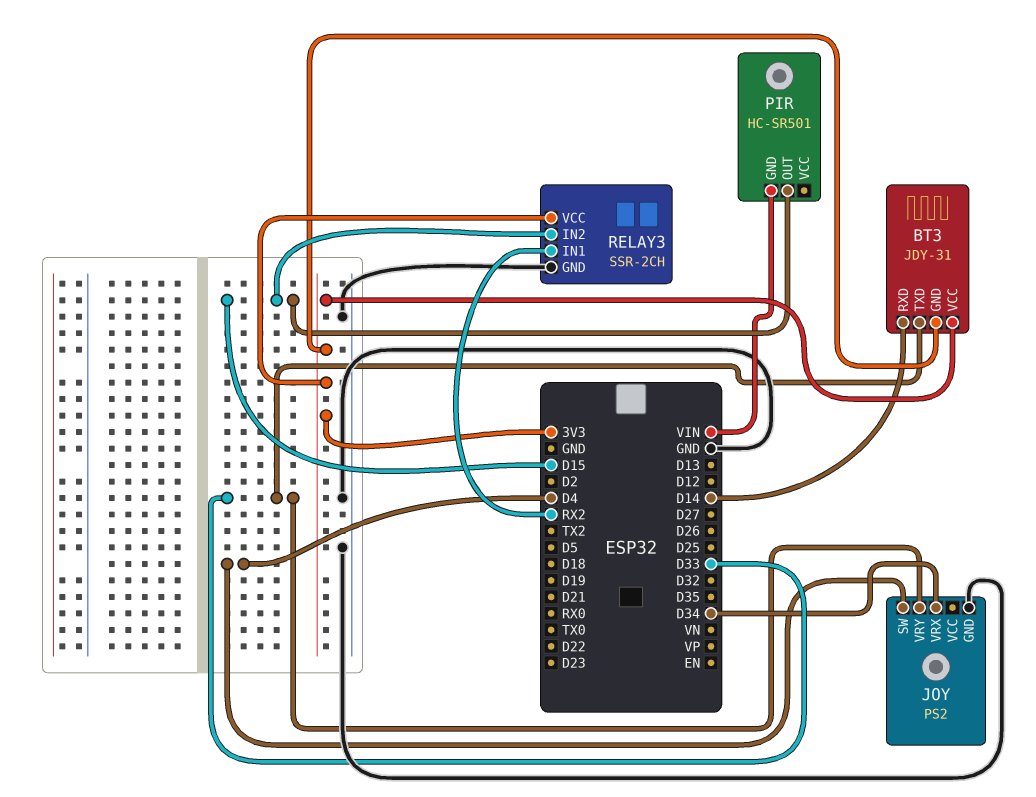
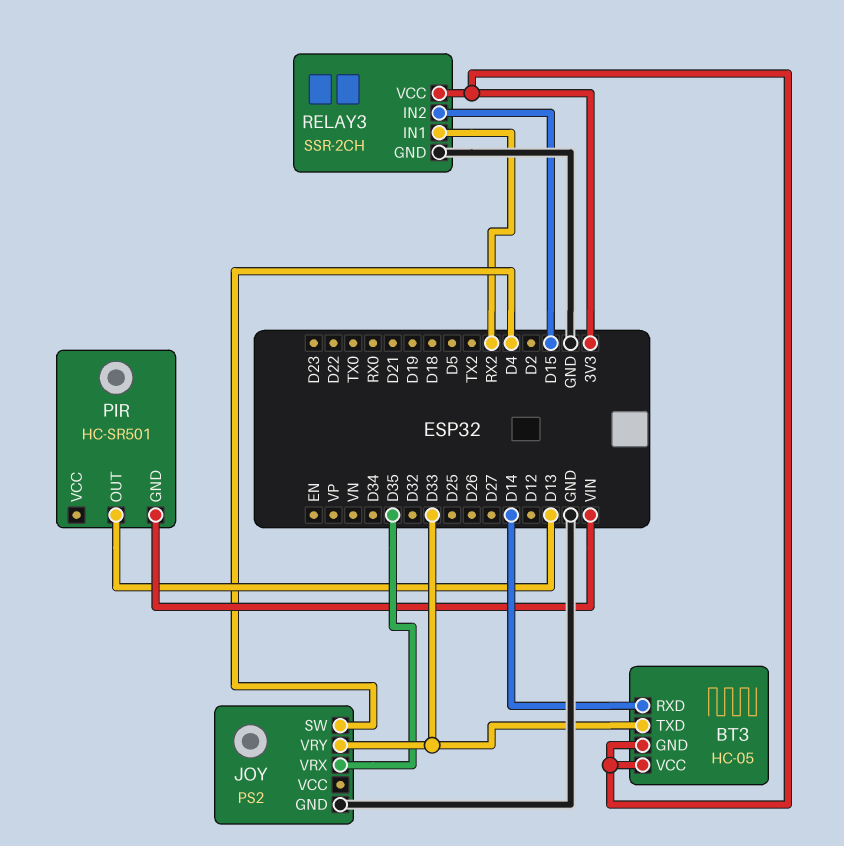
BT3: JDY-31 -> HC-05
JOY pin VRX: D34 -> D35
PIR pin OUT: D15 -> D13

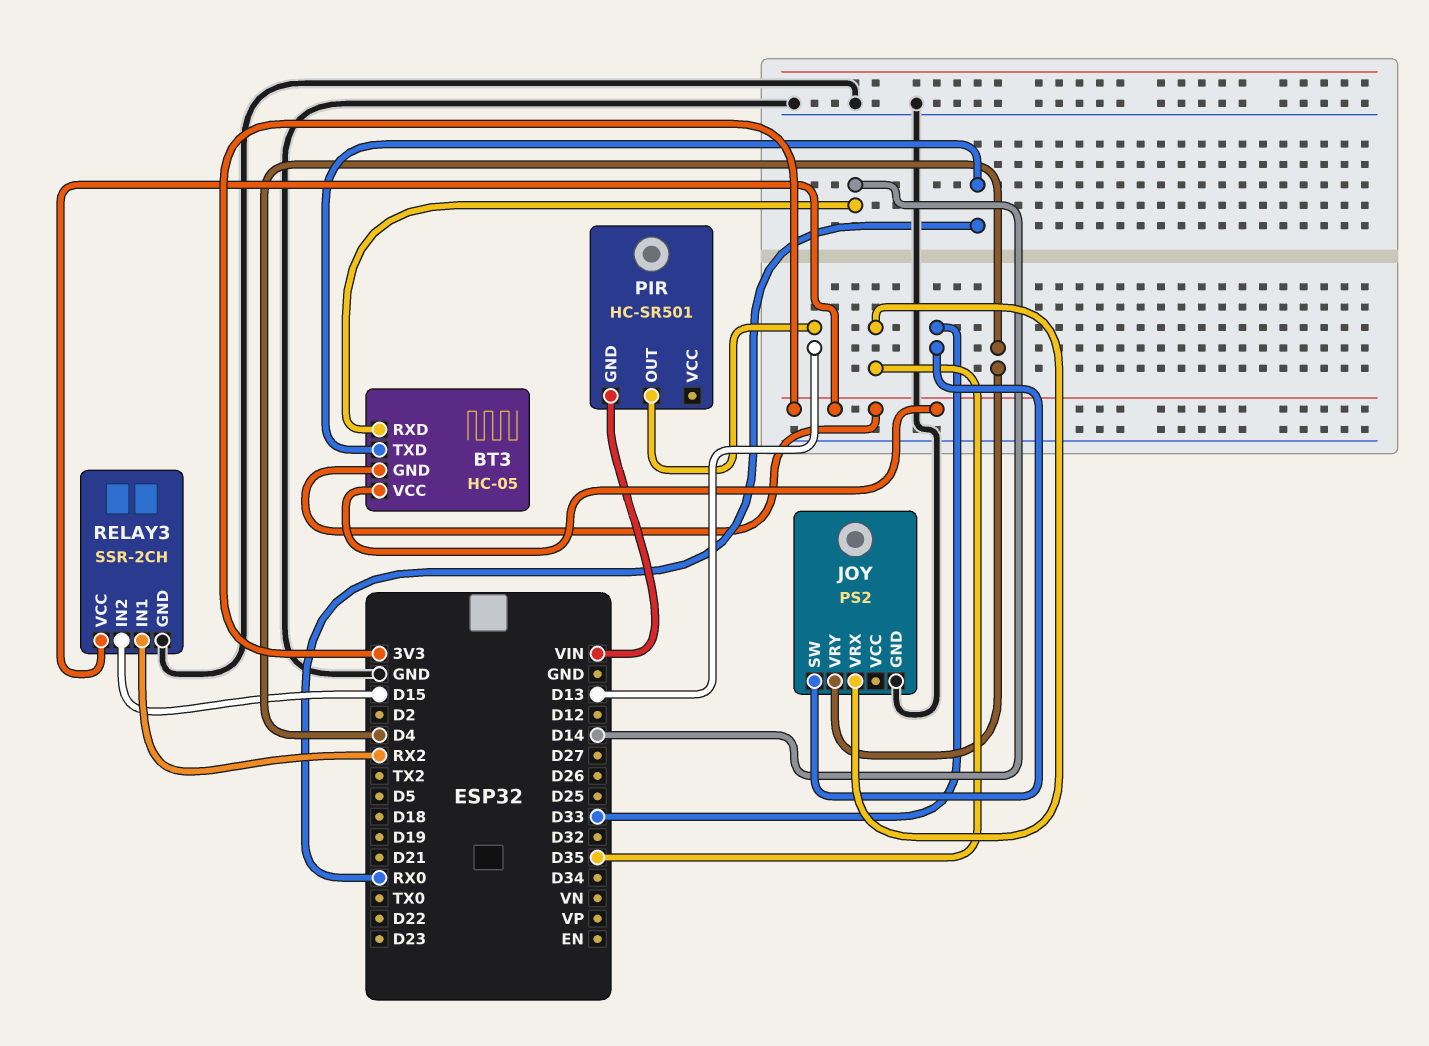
BT3 pin TXD: D33 -> RX0
JOY pin SW: D4 -> D33
JOY pin VRY: D33 -> D4

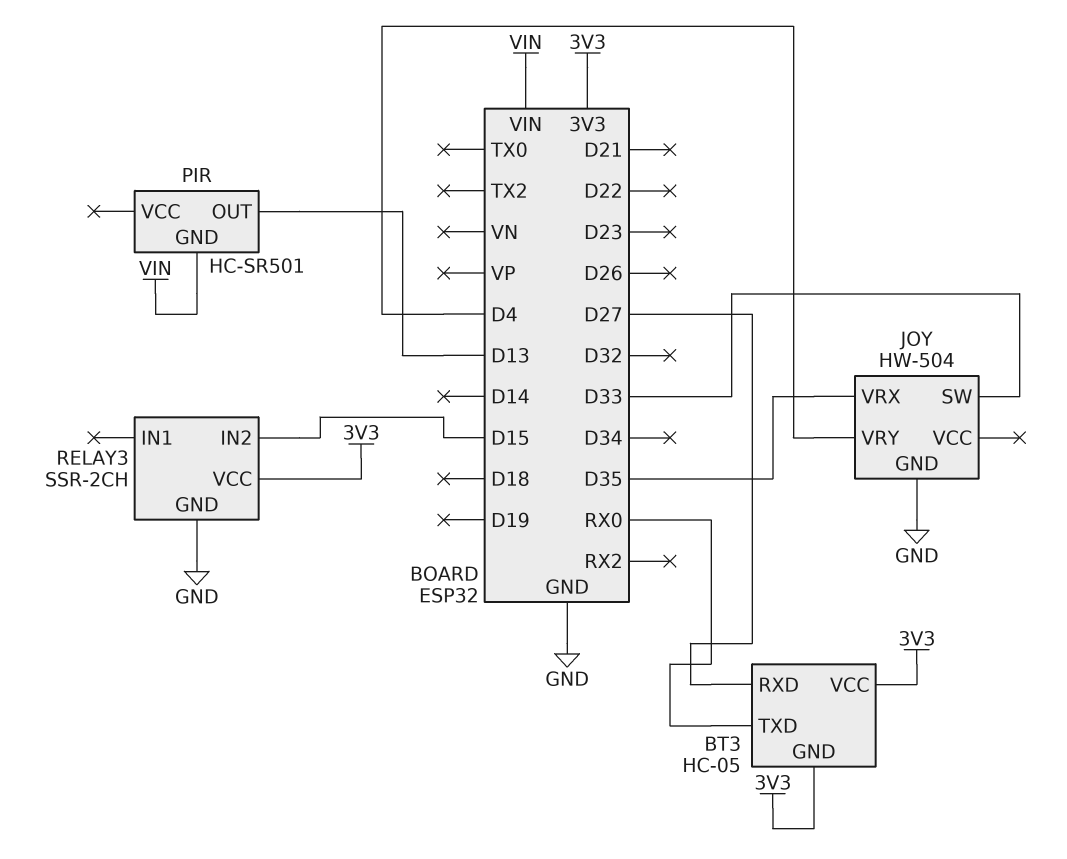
BT3 pin RXD: D14 -> D27
JOY: PS2 -> HW-504
RELAY3 pin IN1: RX2 -> none

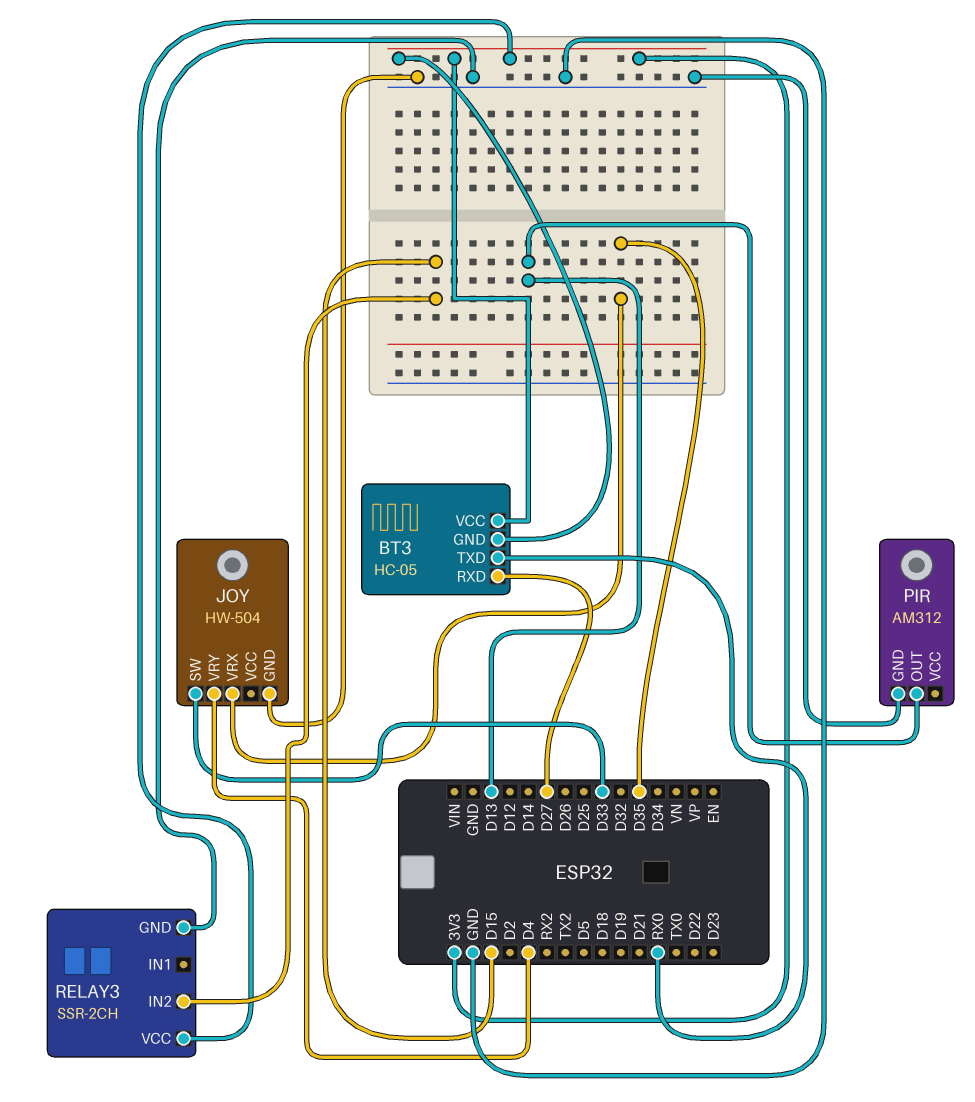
PIR: HC-SR501 -> AM312
PIR pin GND: VIN -> GND

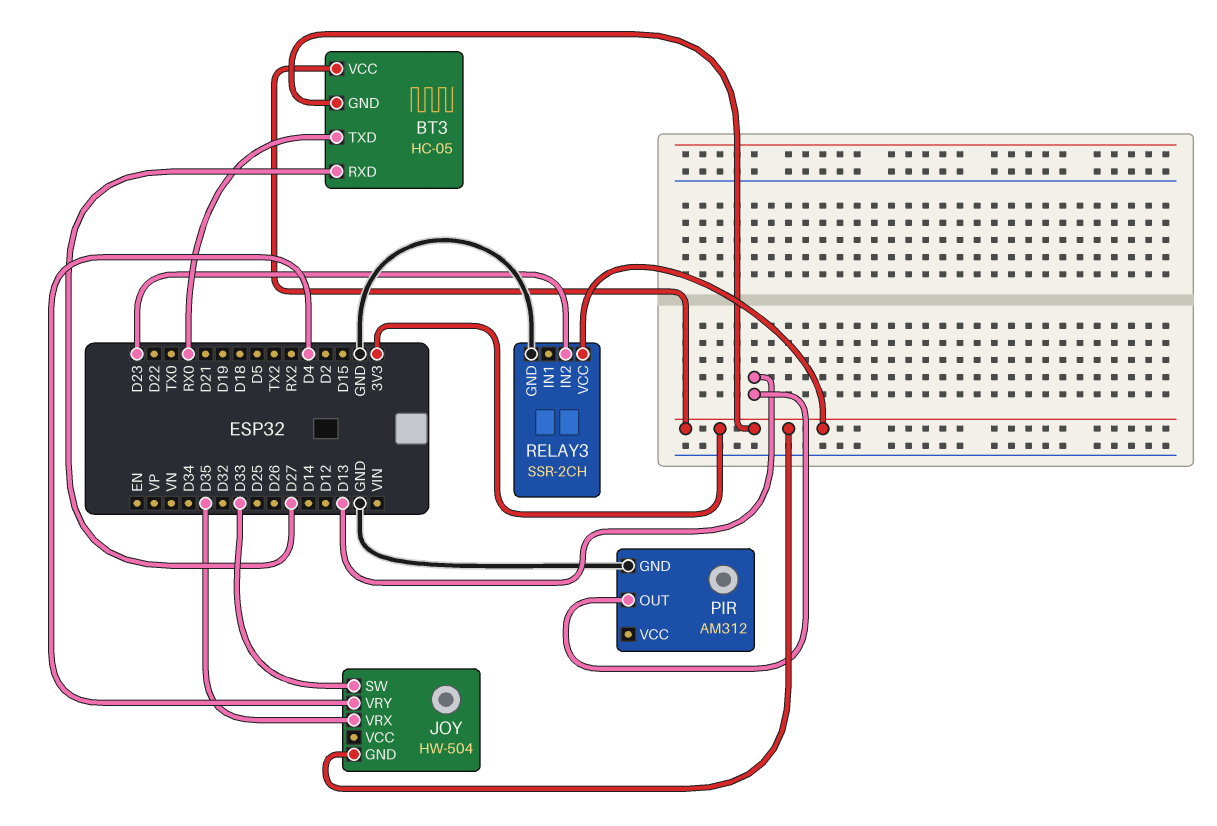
JOY pin GND: GND -> 3V3
RELAY3 pin IN2: D15 -> D23

